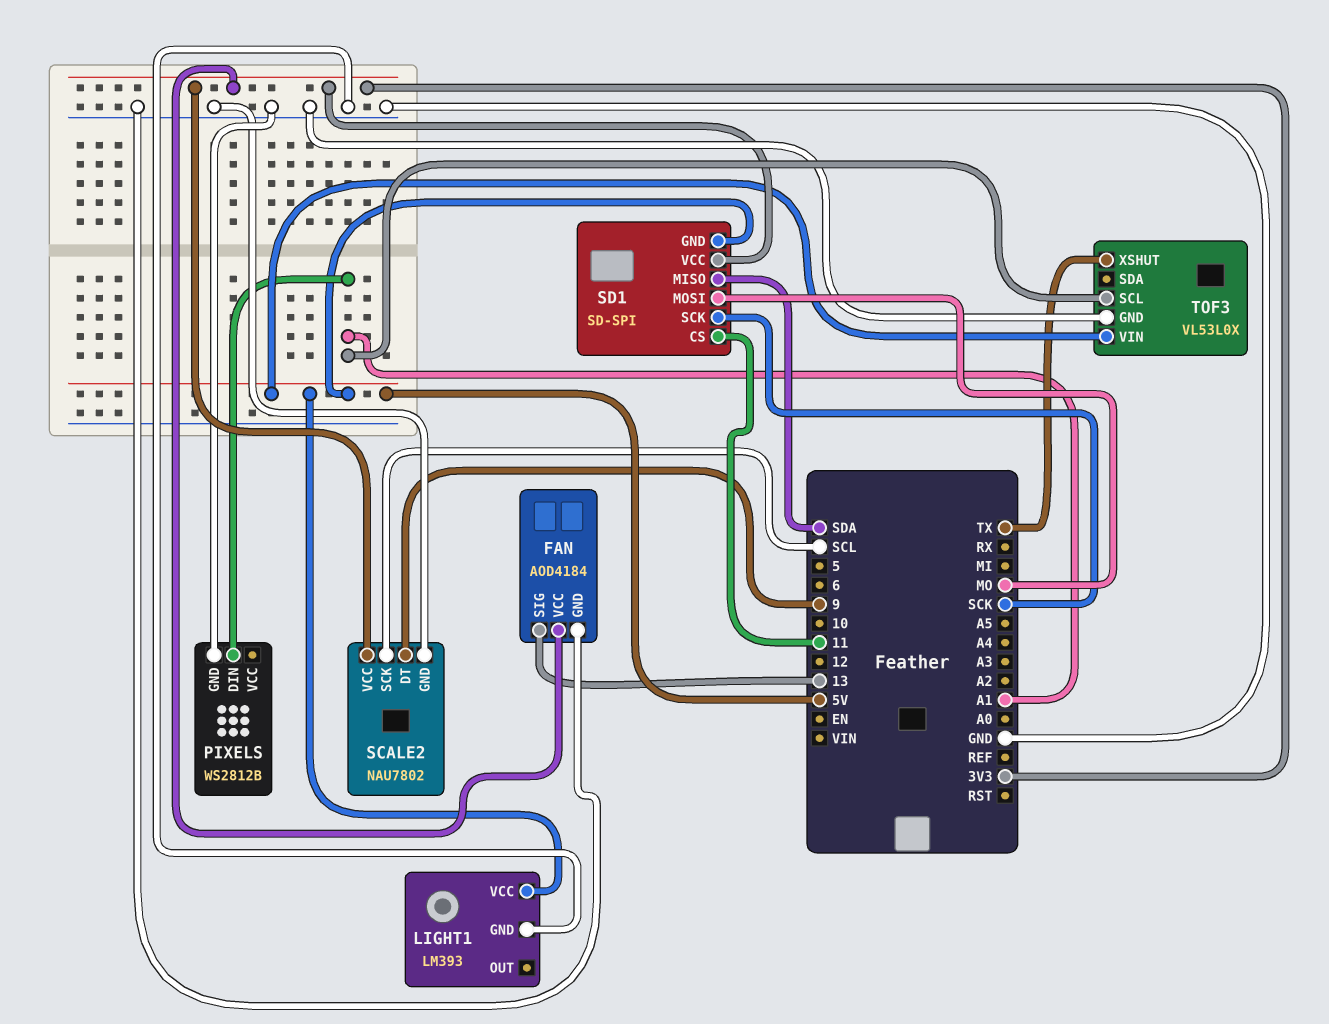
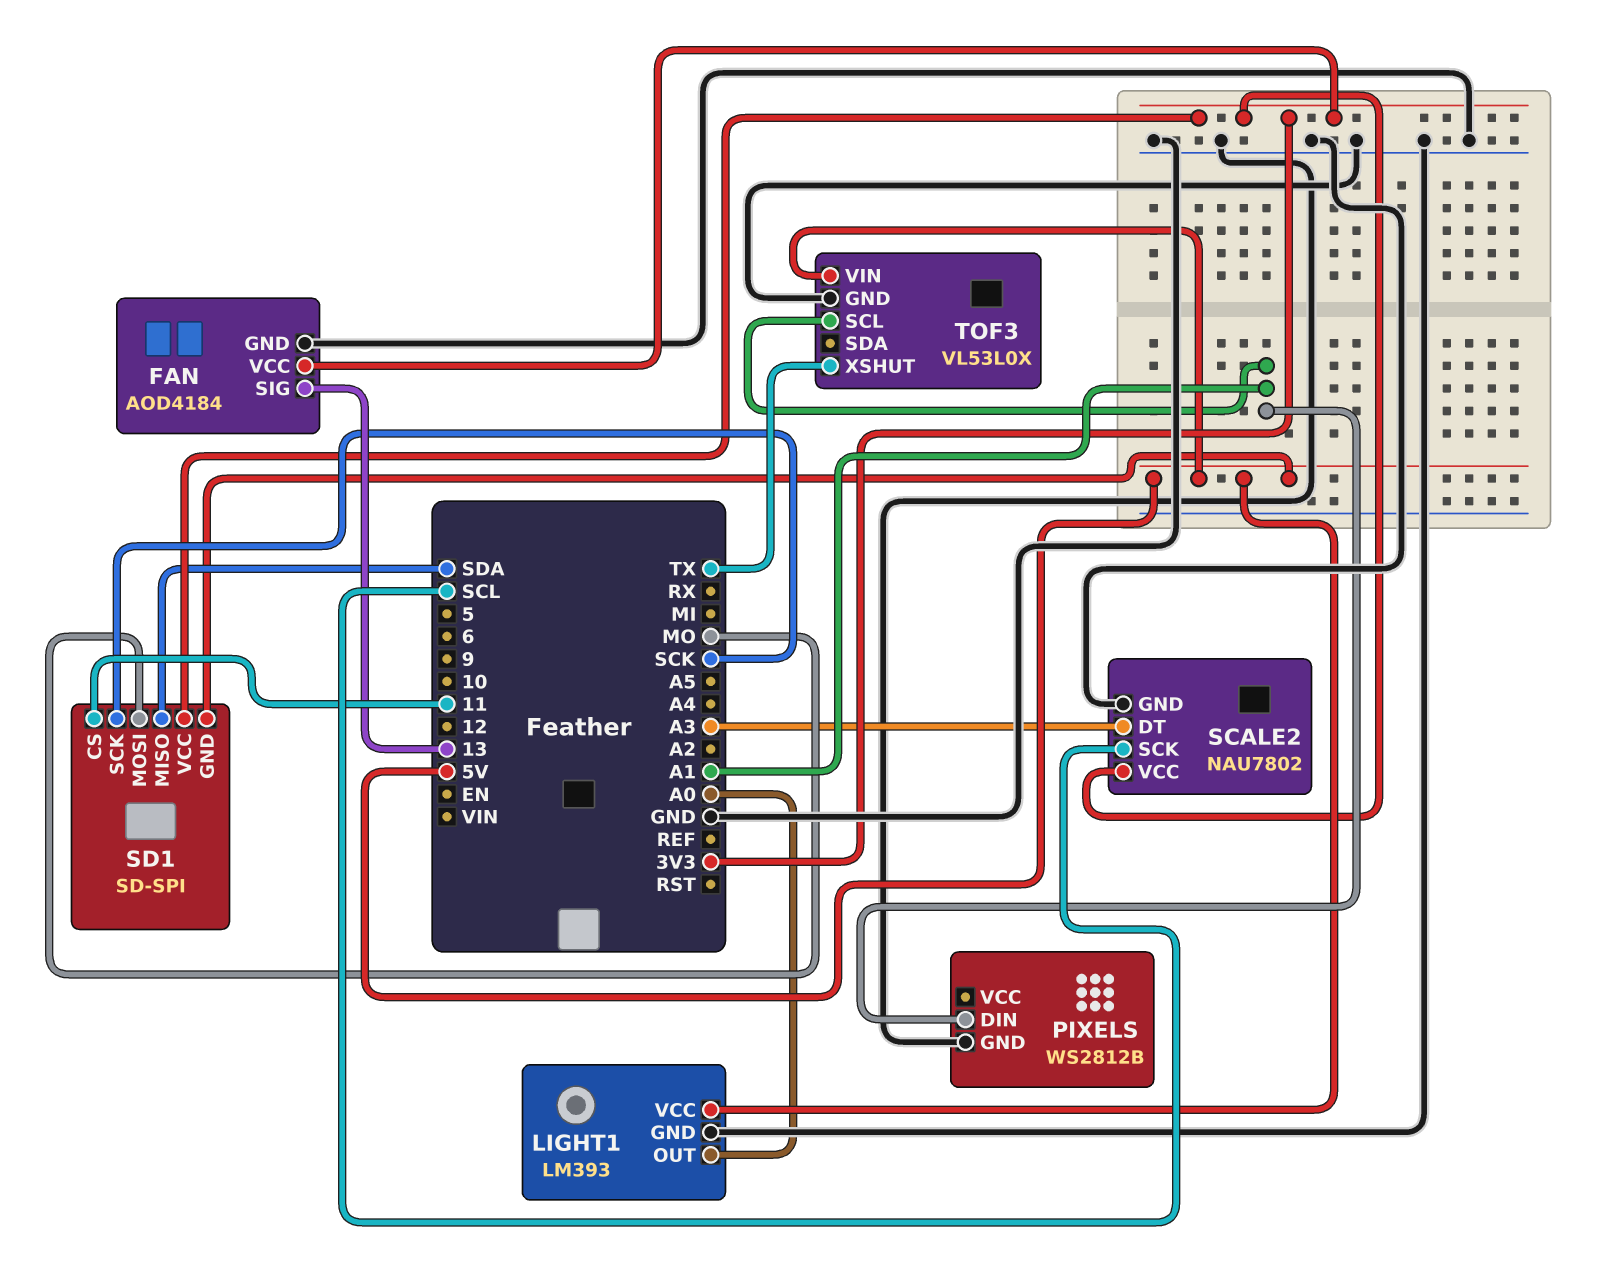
LIGHT1 pin OUT: none -> A0
SCALE2 pin DT: 9 -> A3

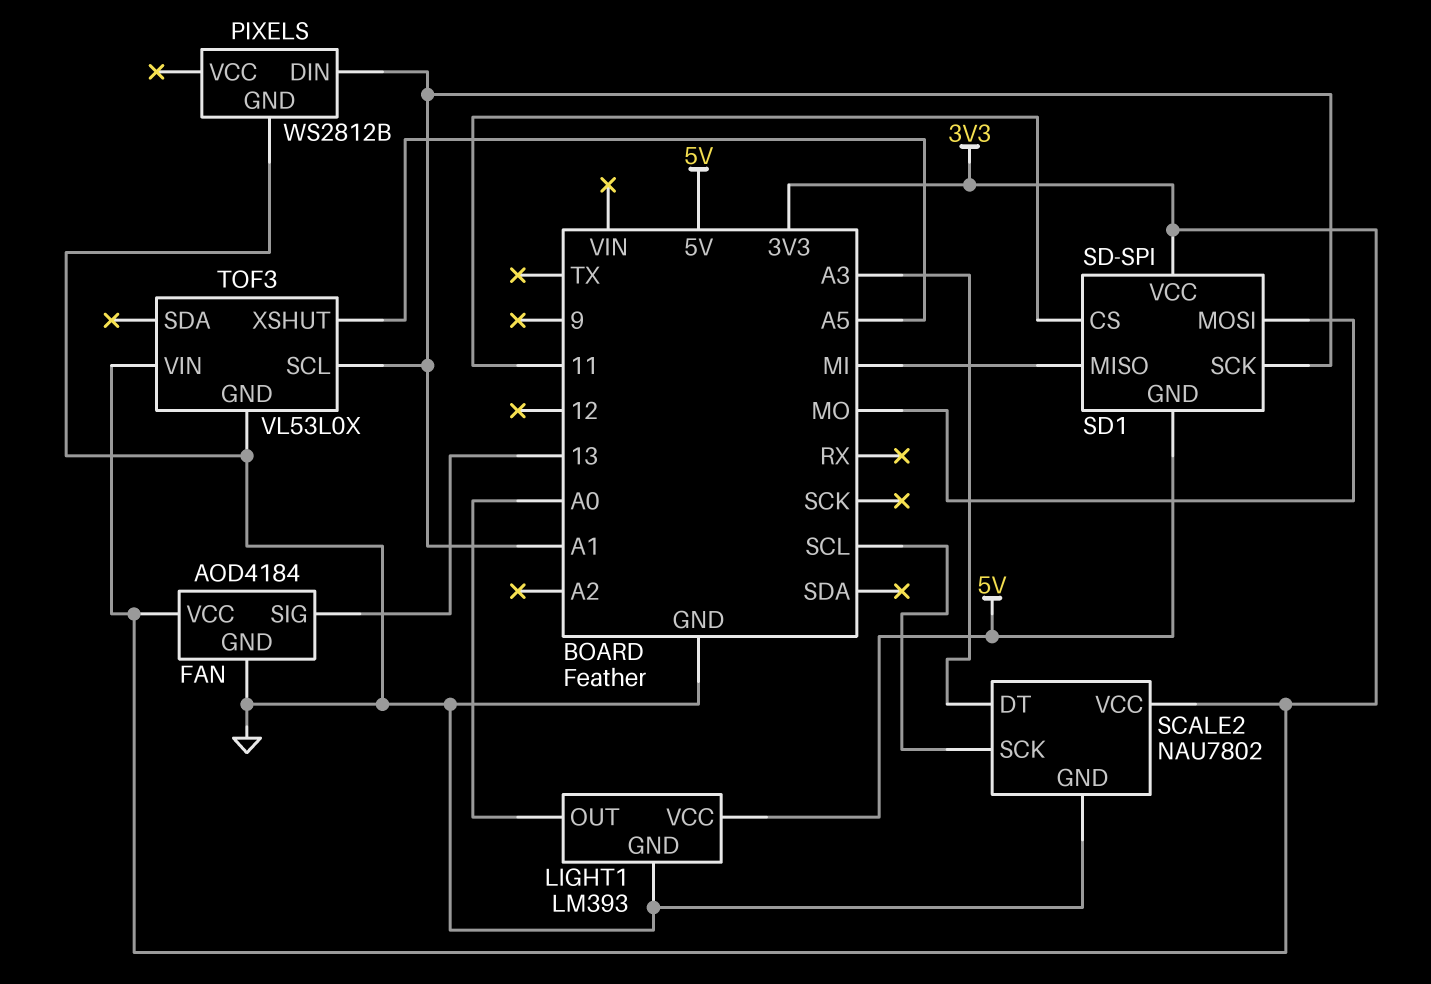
SD1 pin MISO: SDA -> MI
SD1 pin SCK: SCK -> A1
TOF3 pin VIN: 5V -> 3V3
TOF3 pin XSHUT: TX -> A5

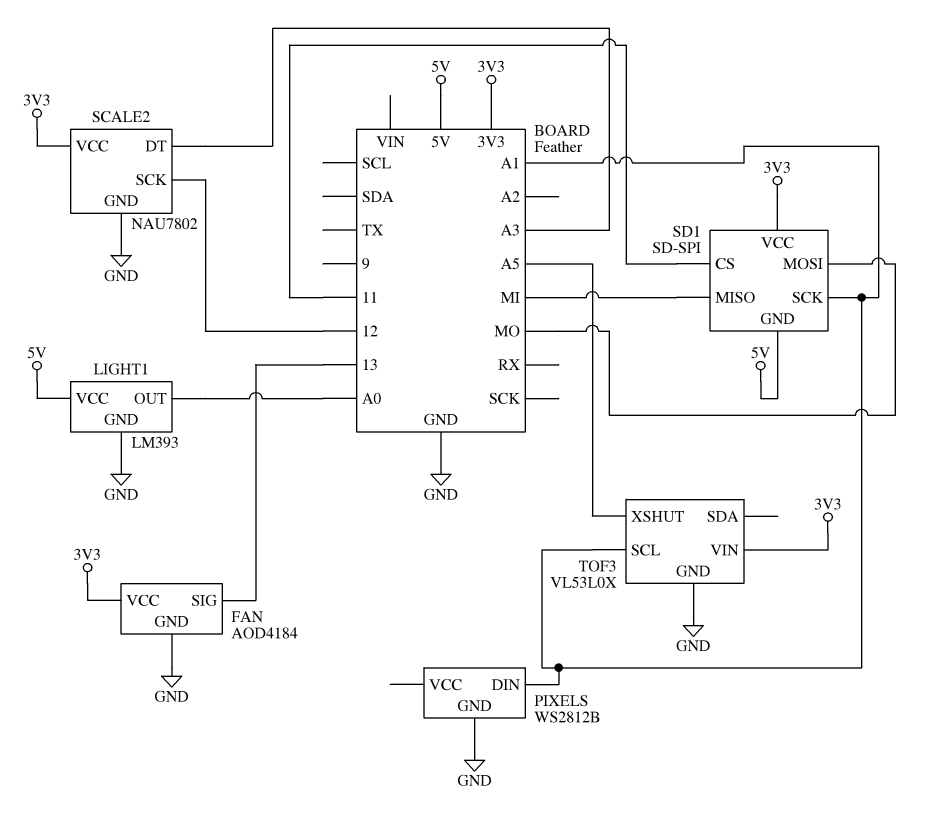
SCALE2 pin SCK: SCL -> 12

